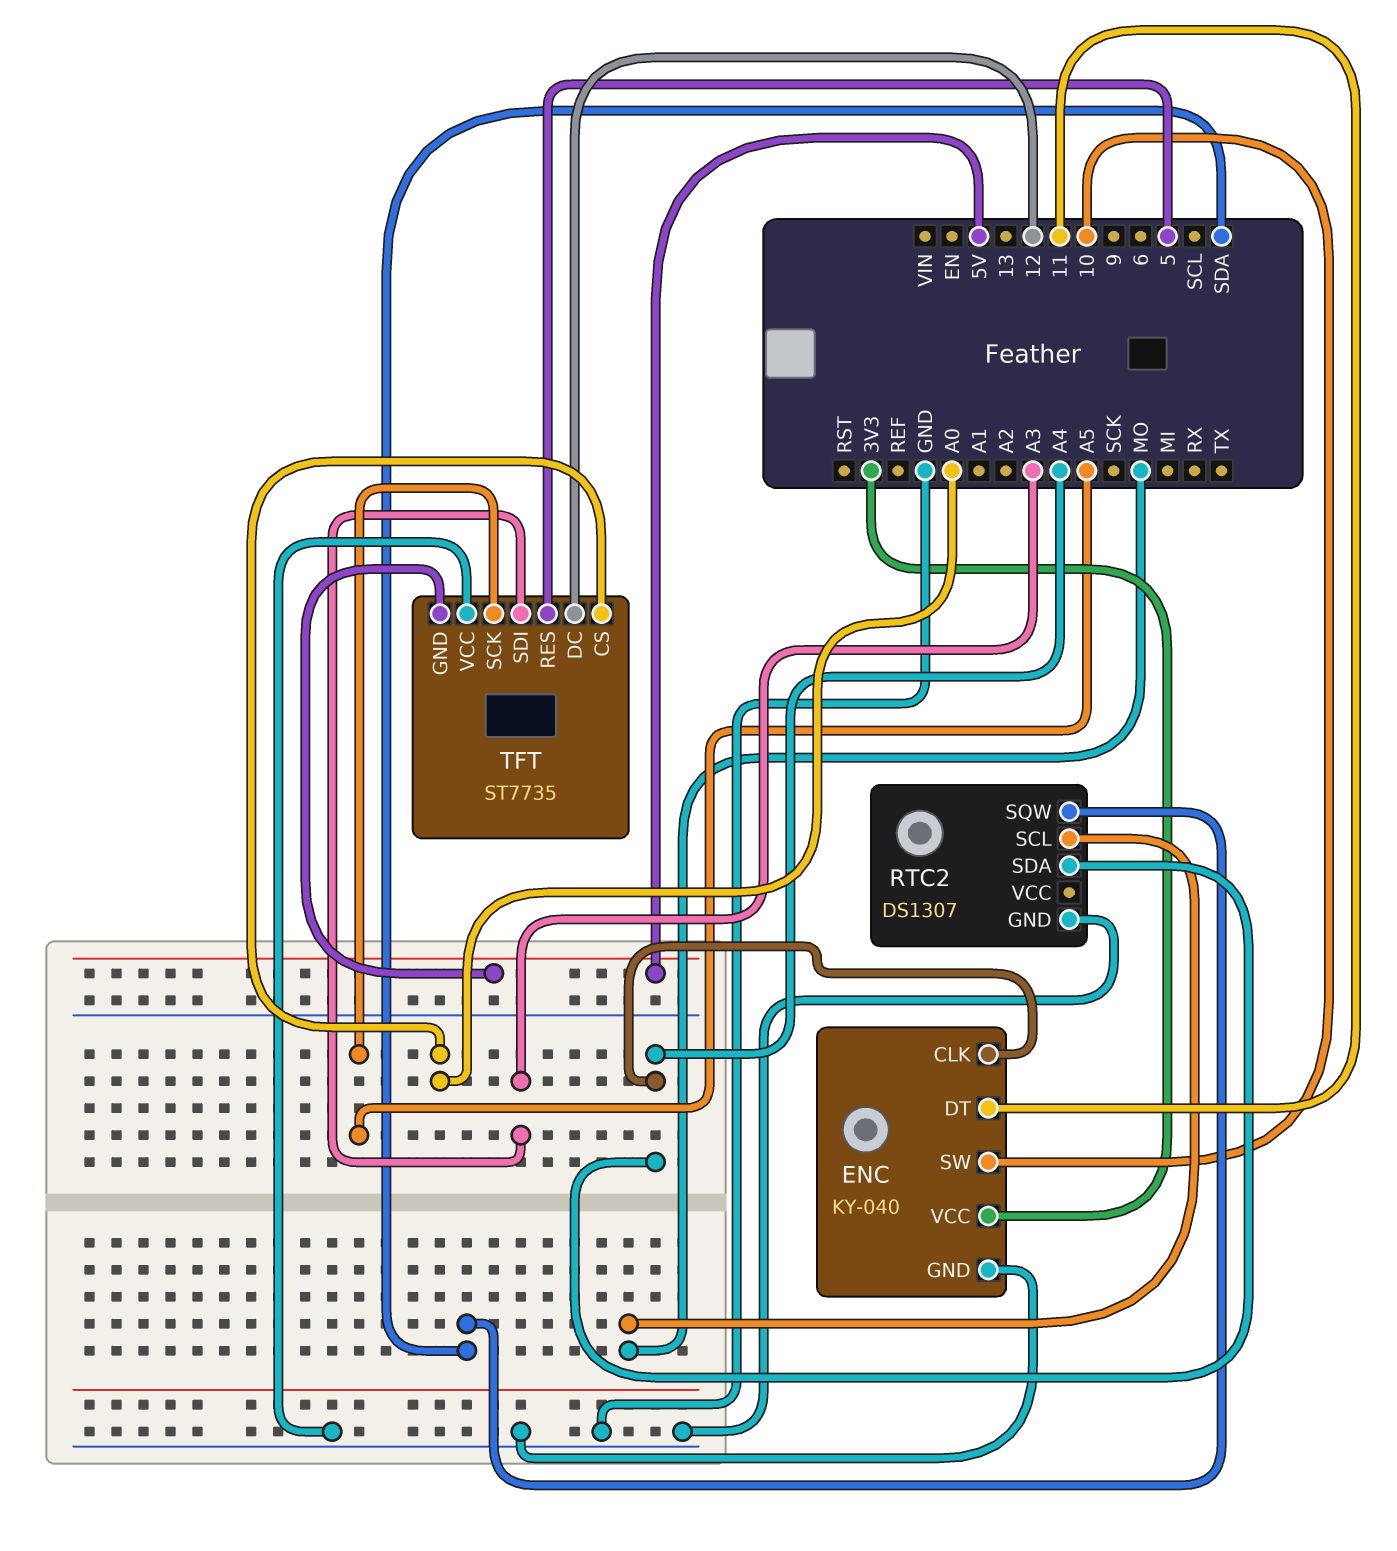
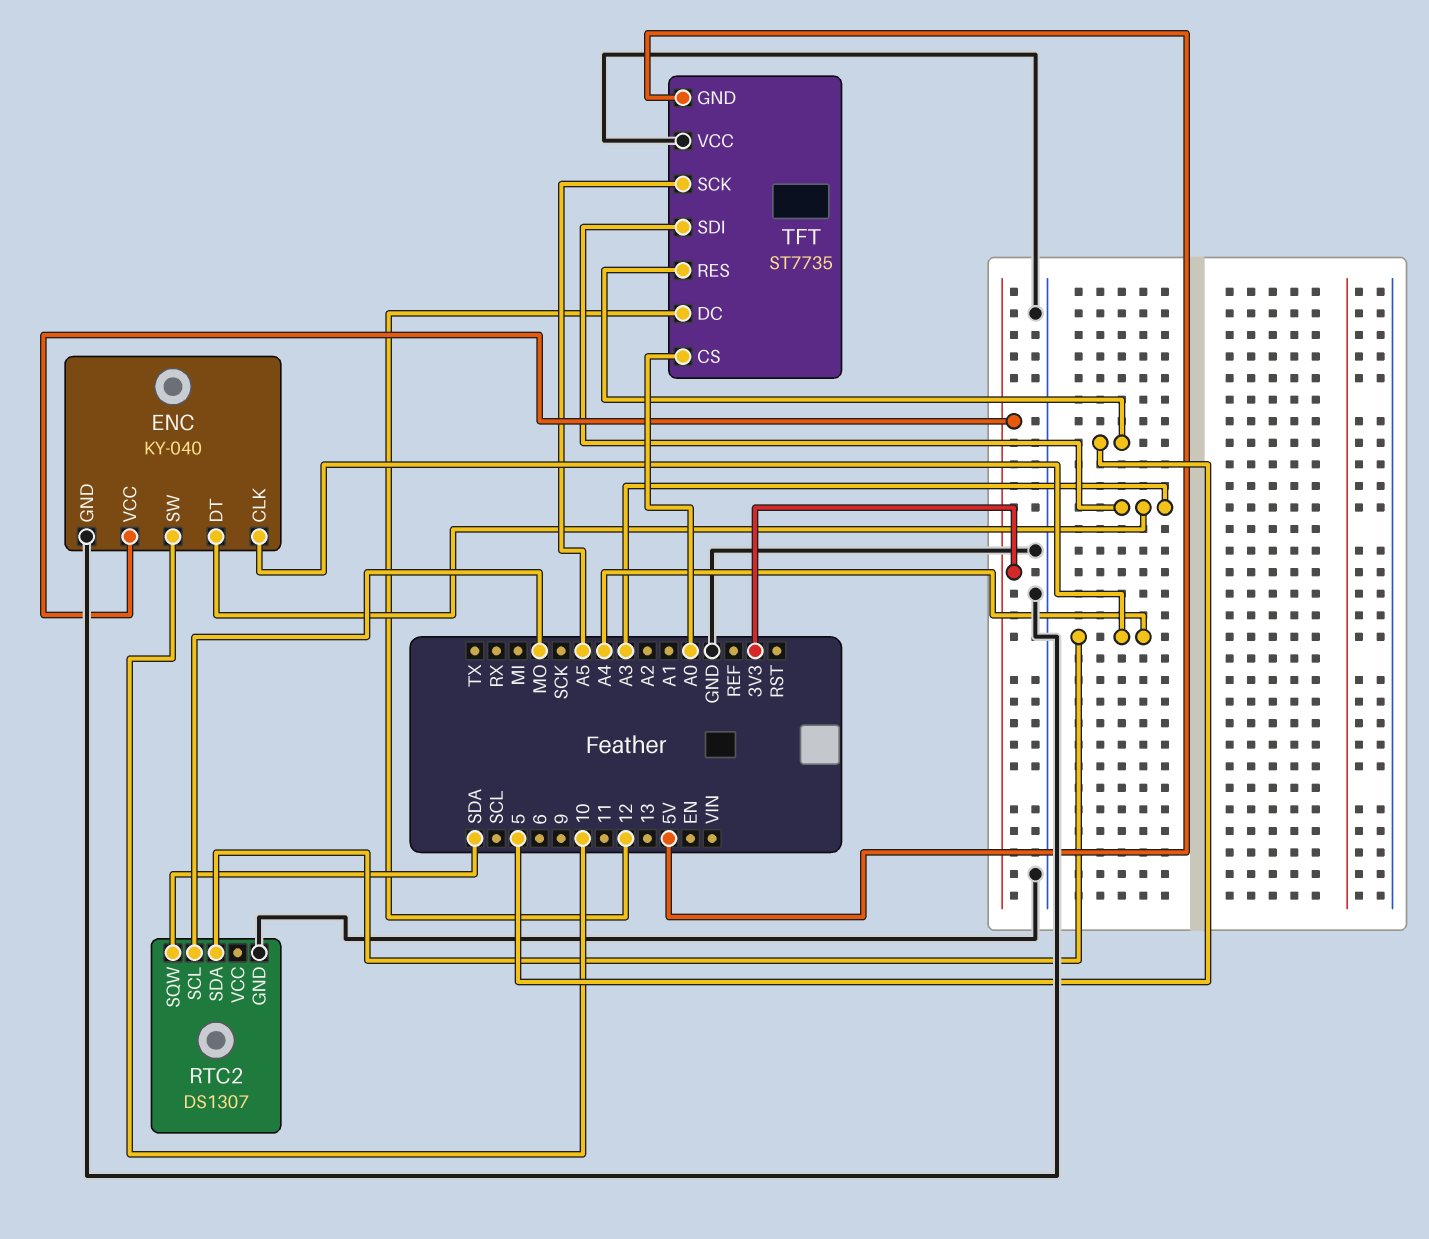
ENC pin DT: 11 -> A3

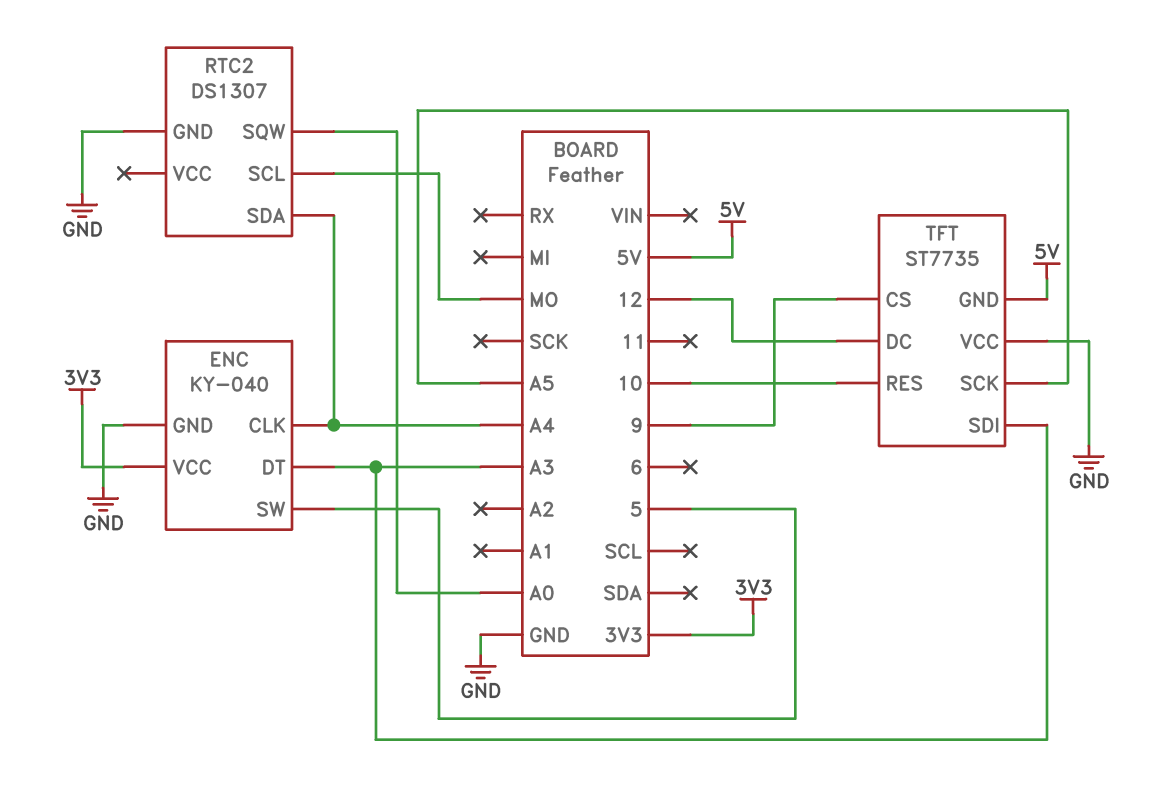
ENC pin SW: 10 -> 5
RTC2 pin SQW: SDA -> A0
TFT pin CS: A0 -> 9
TFT pin RES: 5 -> 10

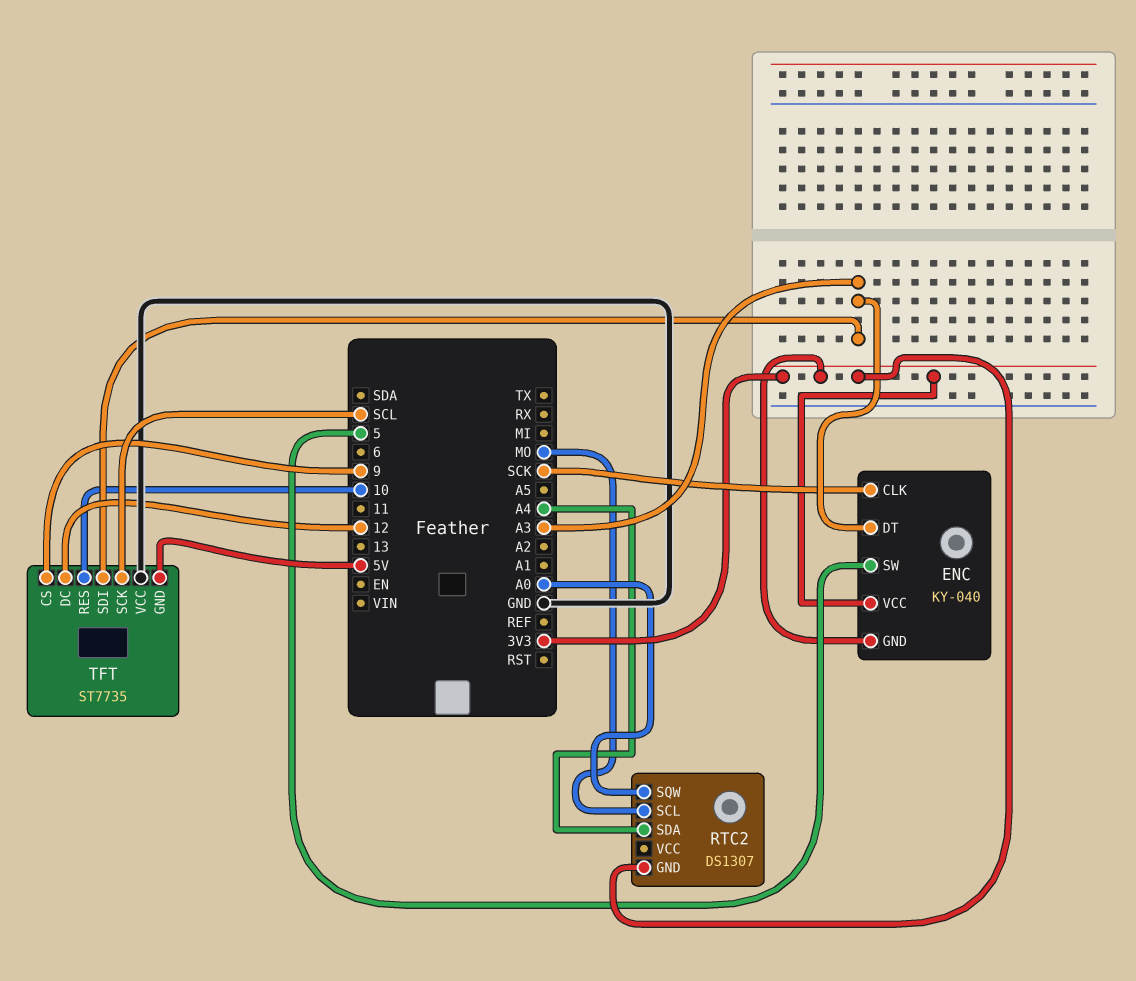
ENC pin CLK: A4 -> SCK
ENC pin GND: GND -> 3V3
RTC2 pin GND: GND -> 3V3
TFT pin SCK: A5 -> SCL

